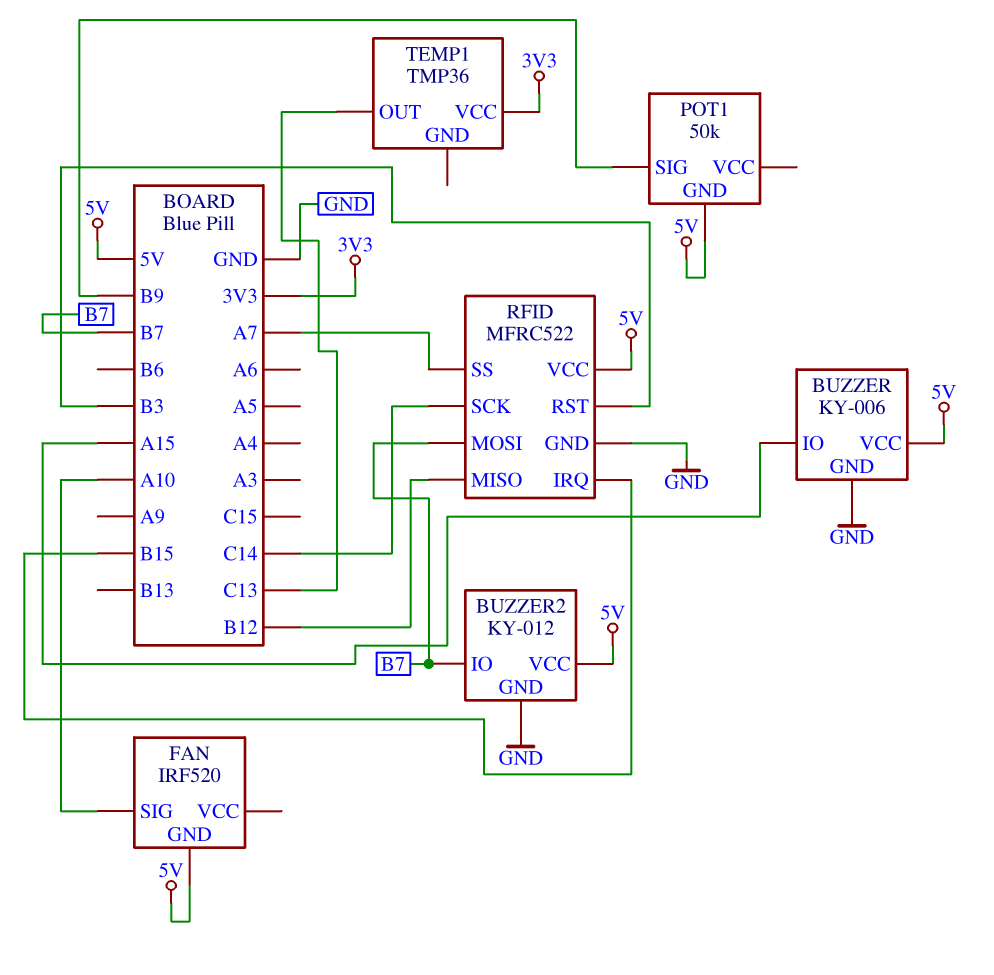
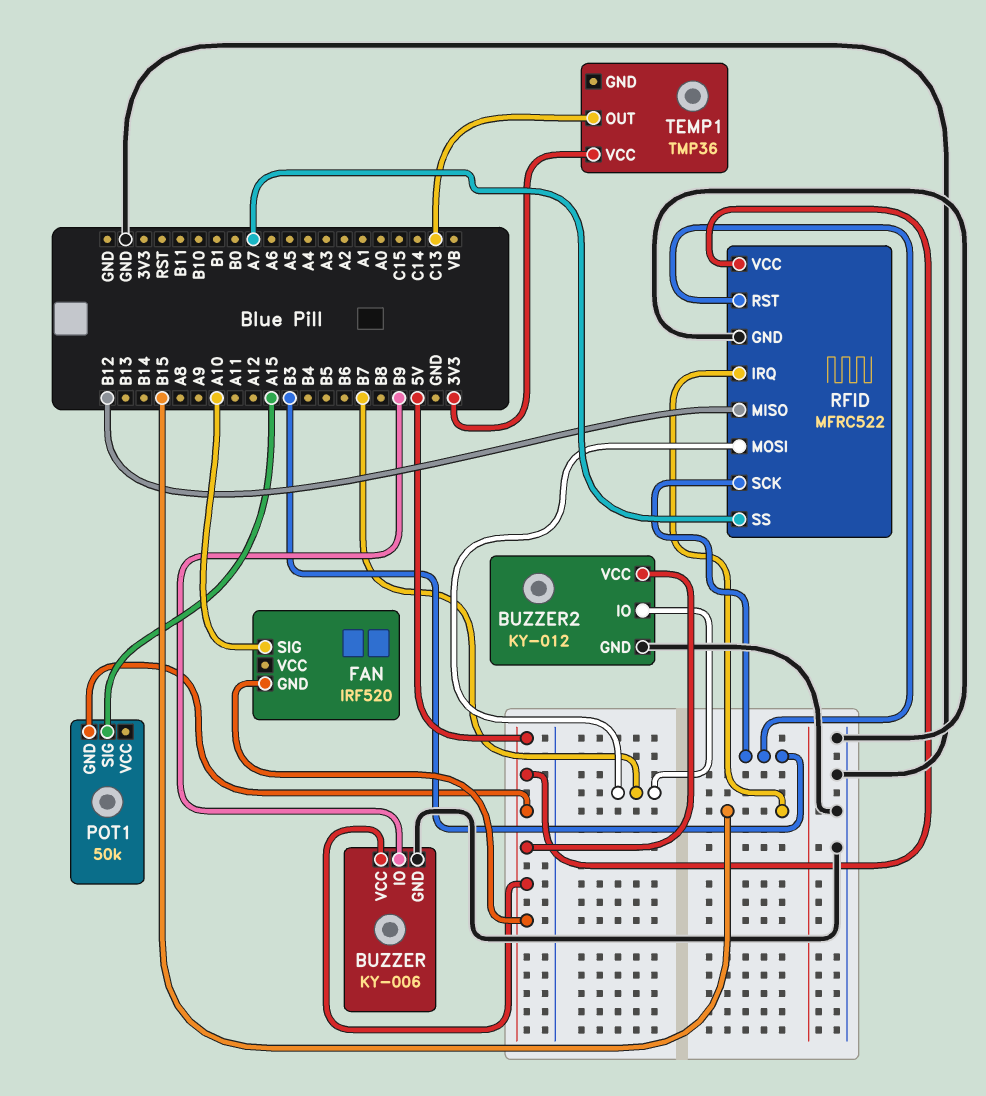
BUZZER pin IO: A15 -> B9
POT1 pin SIG: B9 -> A15
RFID pin SCK: C14 -> B3

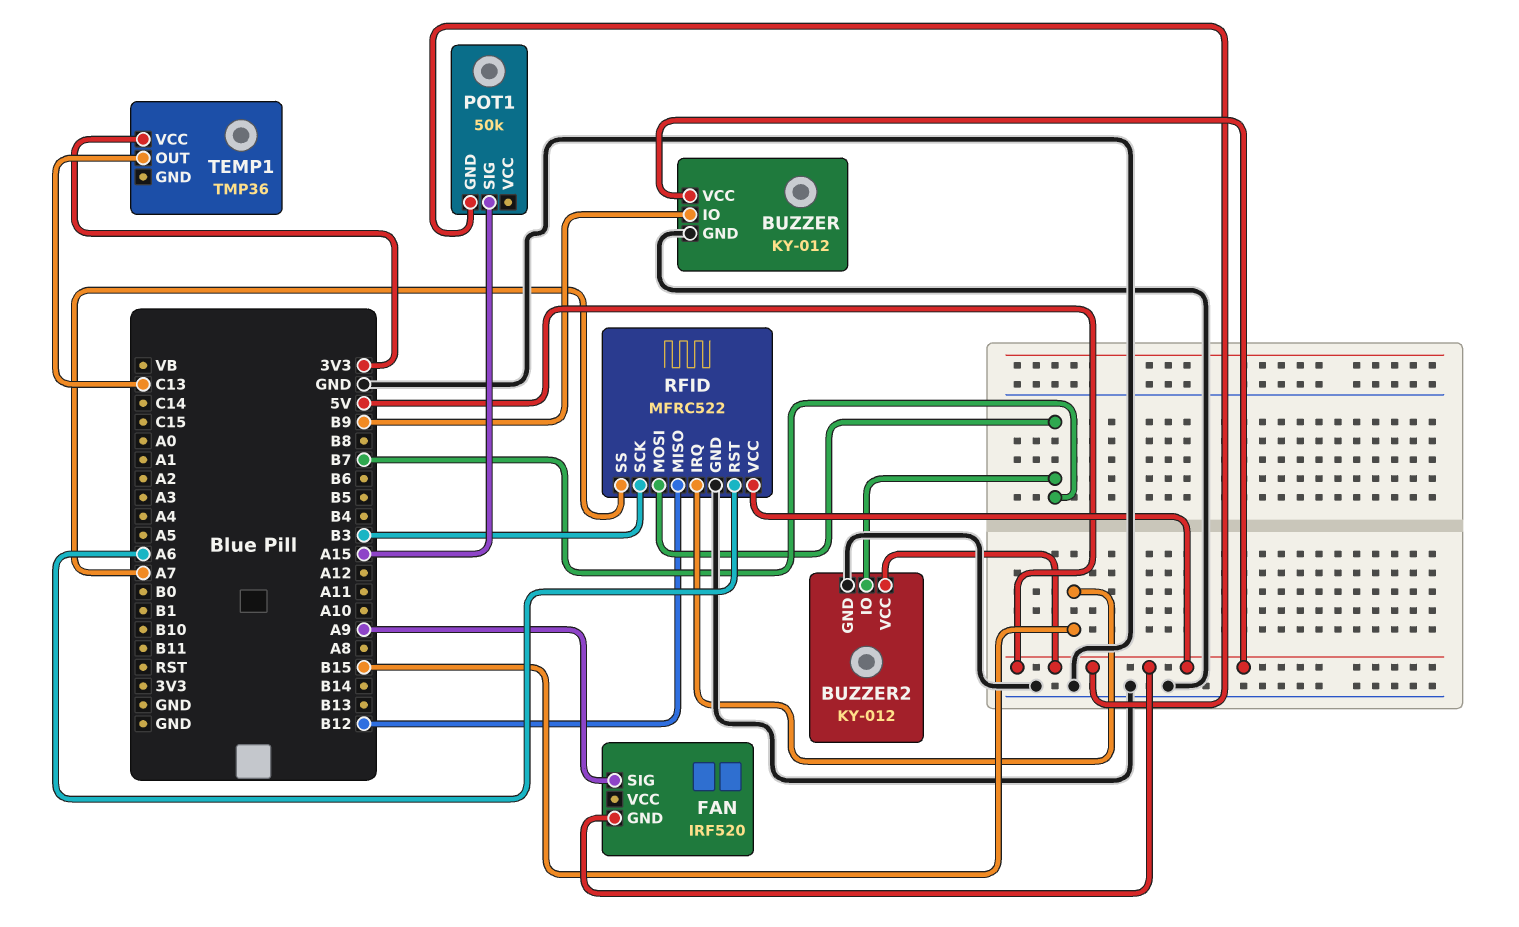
BUZZER: KY-006 -> KY-012
FAN pin SIG: A10 -> A9
RFID pin RST: B3 -> A6

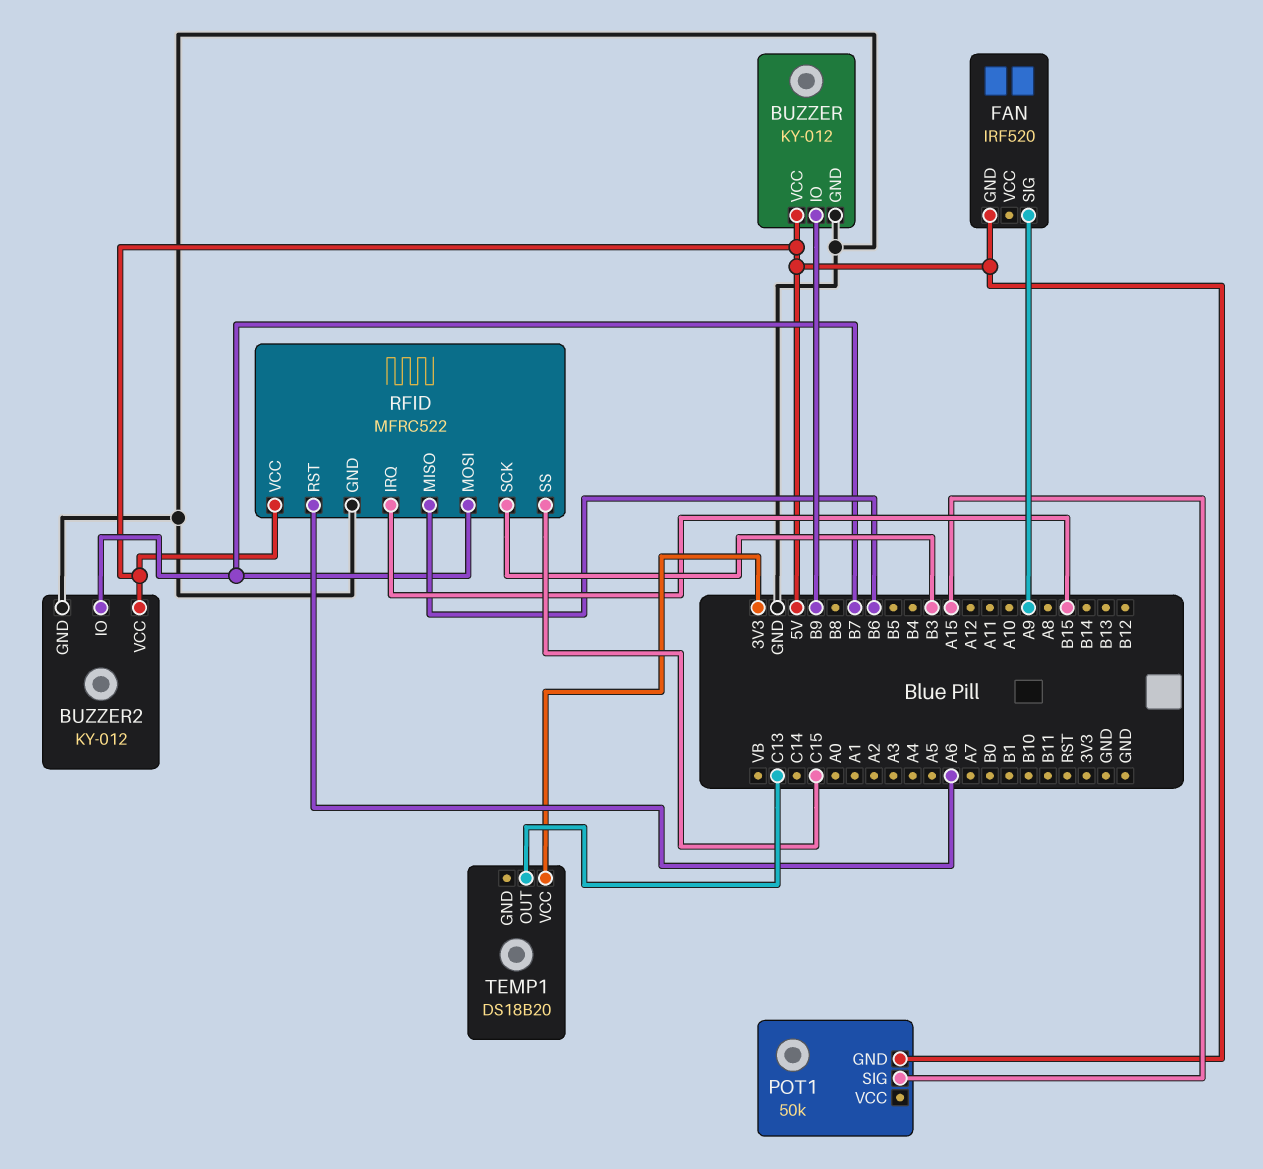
RFID pin MISO: B12 -> B6
RFID pin SS: A7 -> C15
TEMP1: TMP36 -> DS18B20

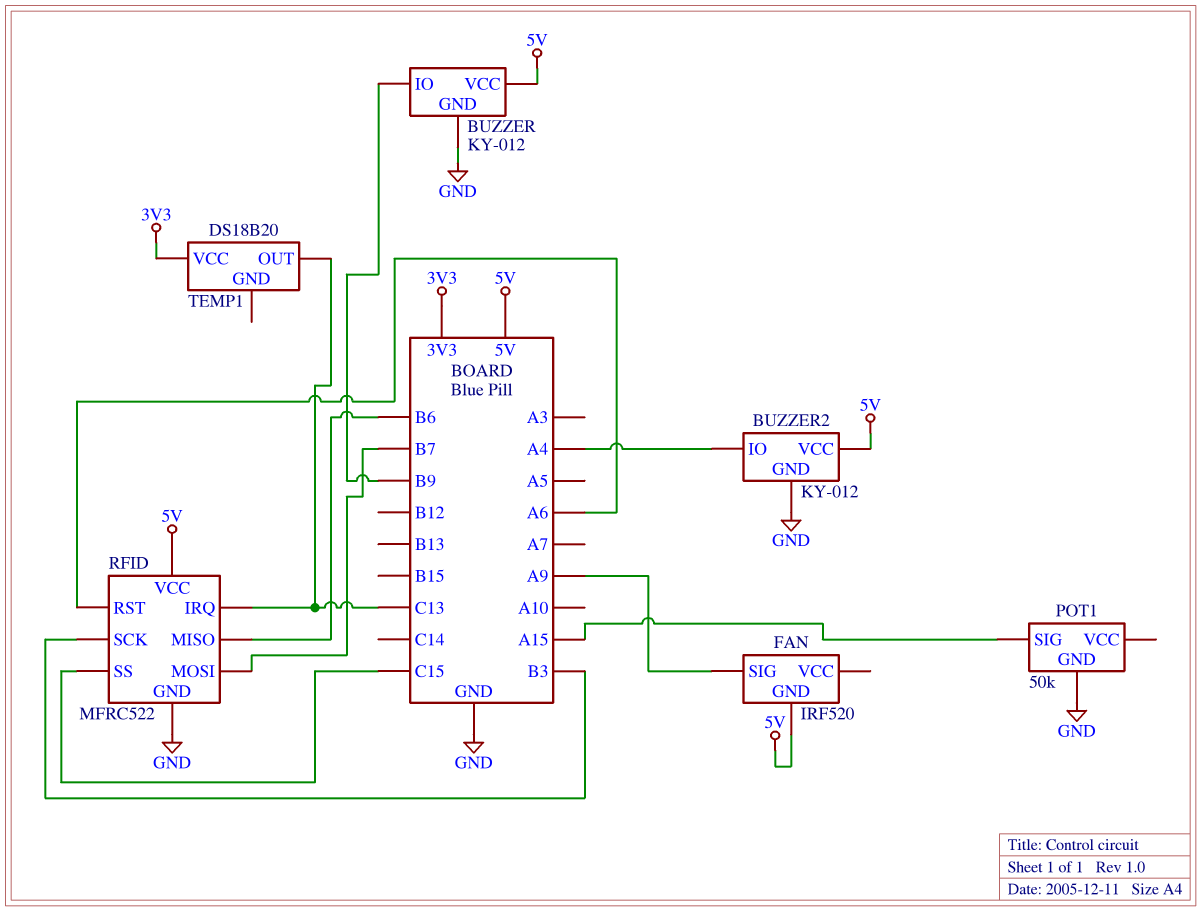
BUZZER2 pin IO: B7 -> A4
POT1 pin GND: 5V -> GND
RFID pin IRQ: B15 -> C13

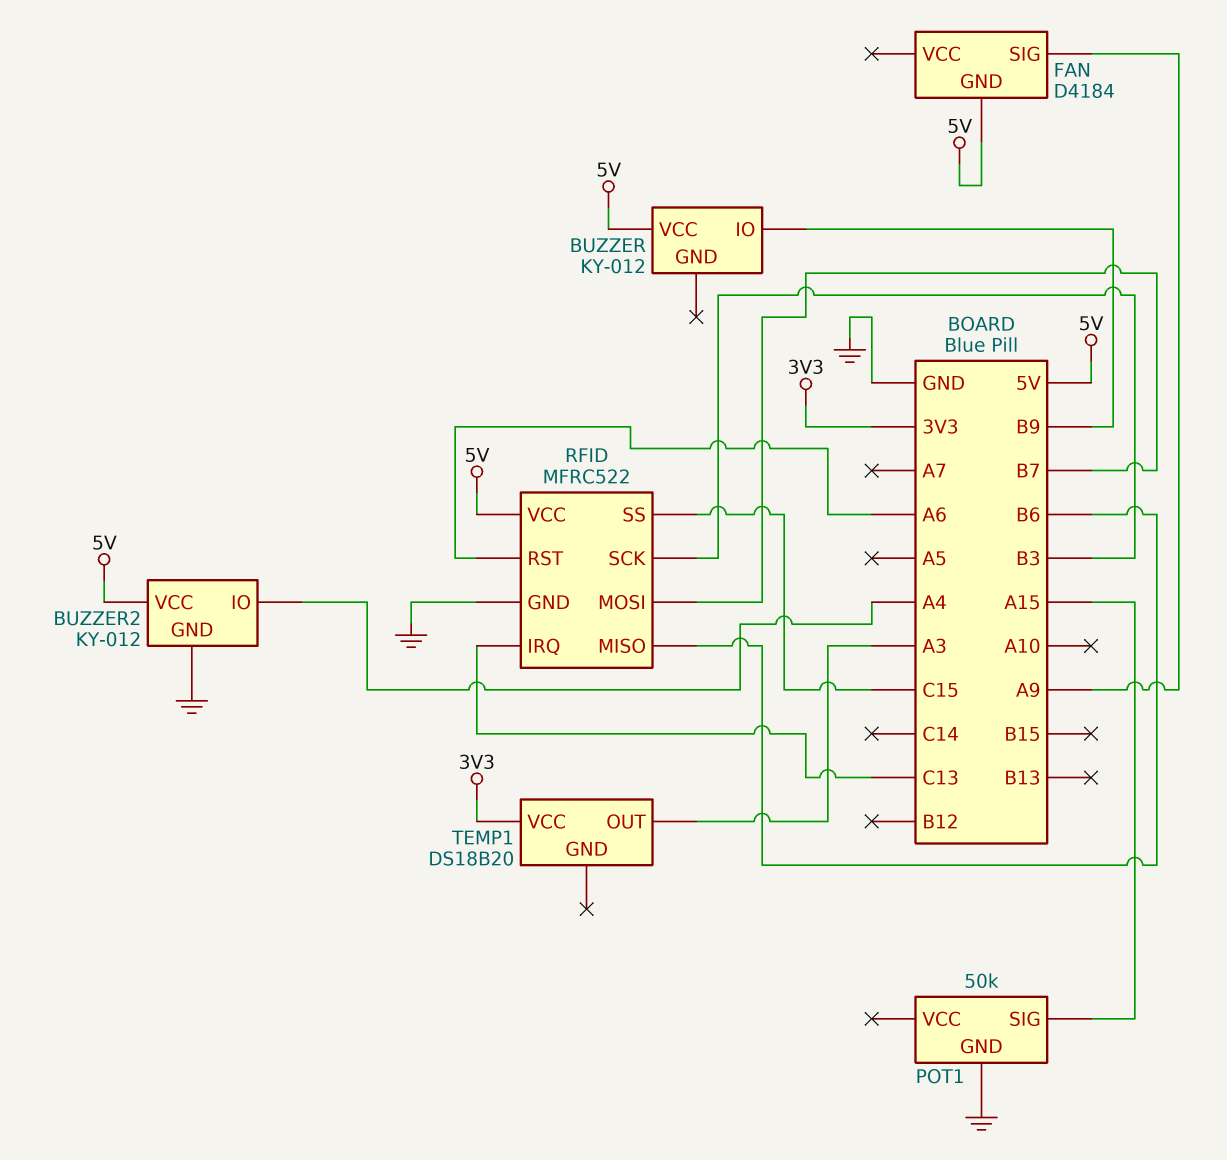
BUZZER pin GND: GND -> none
FAN: IRF520 -> D4184
TEMP1 pin OUT: C13 -> A3

